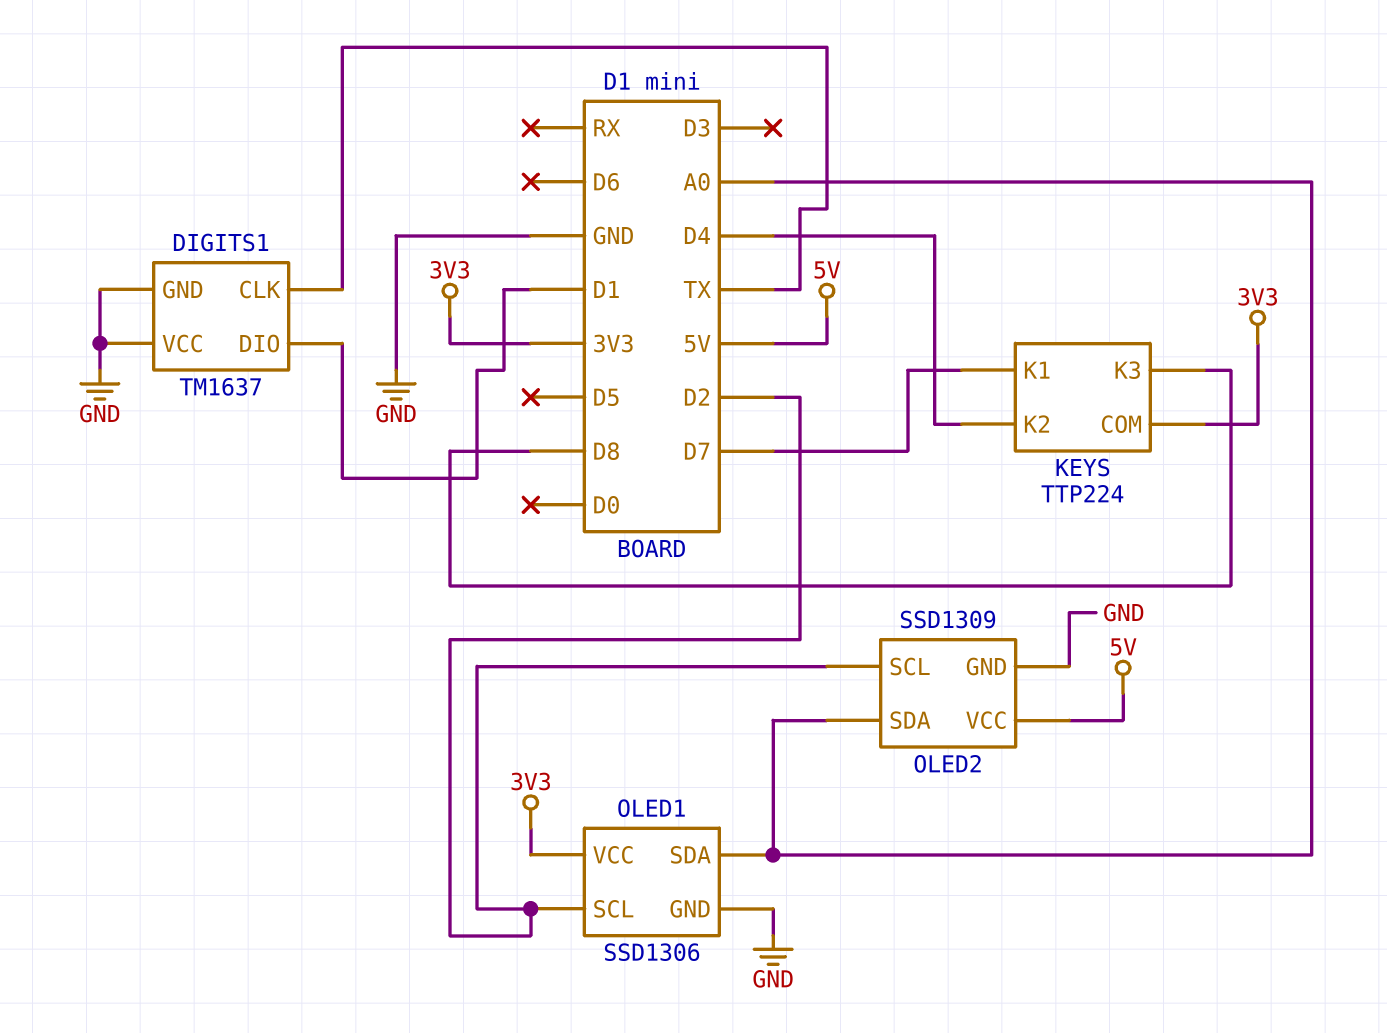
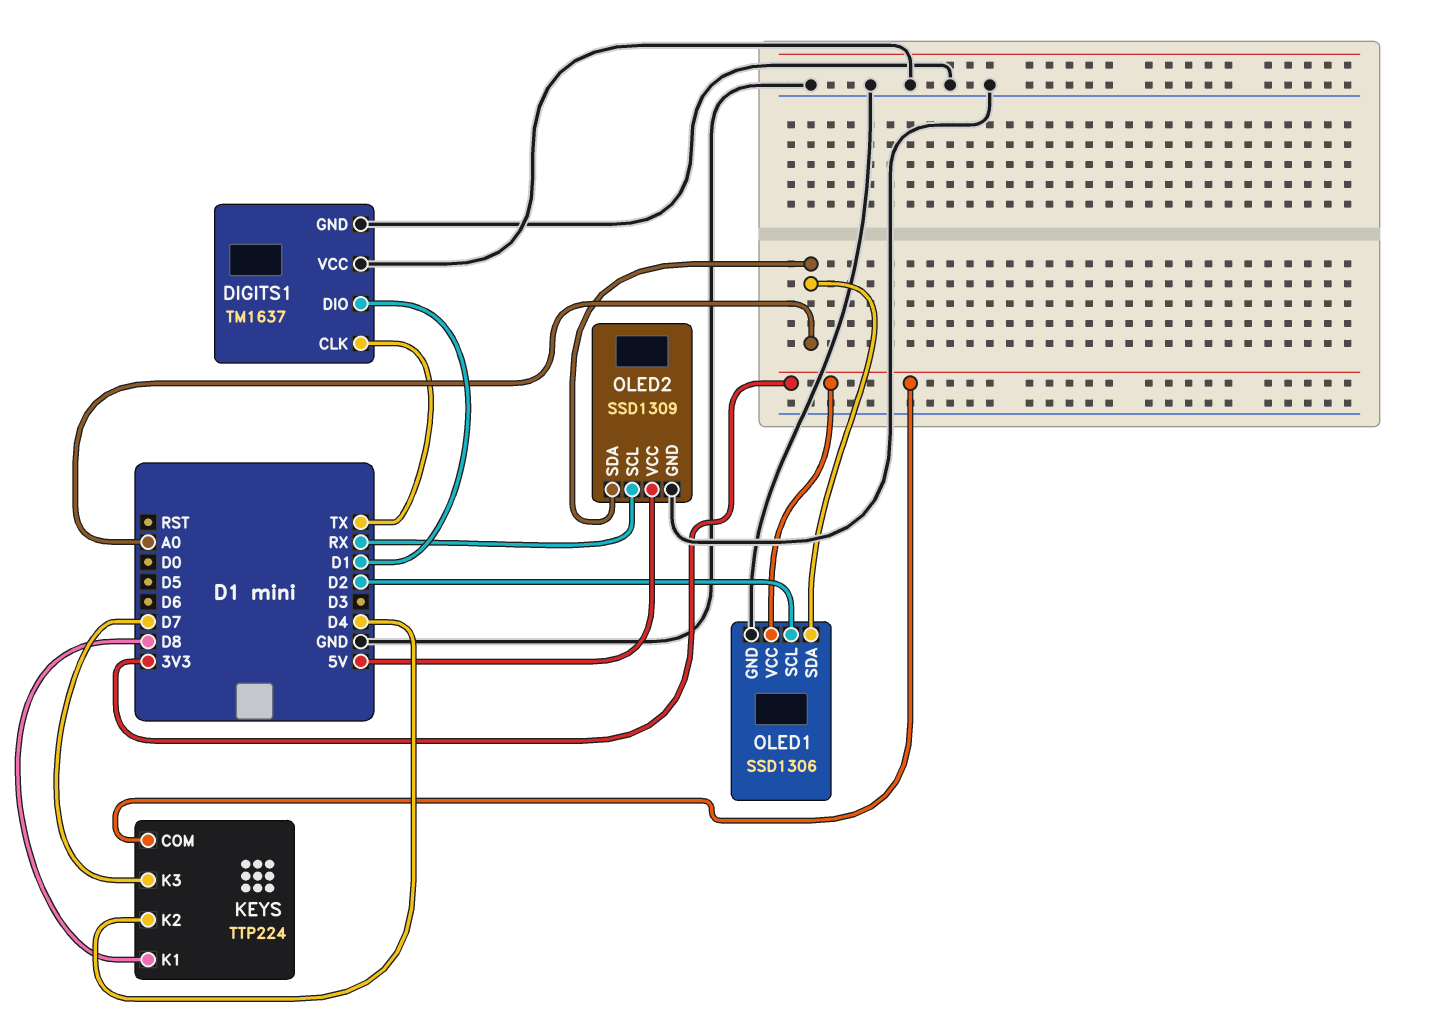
KEYS pin K1: D7 -> D8
KEYS pin K3: D8 -> D7
OLED2 pin SCL: D2 -> RX

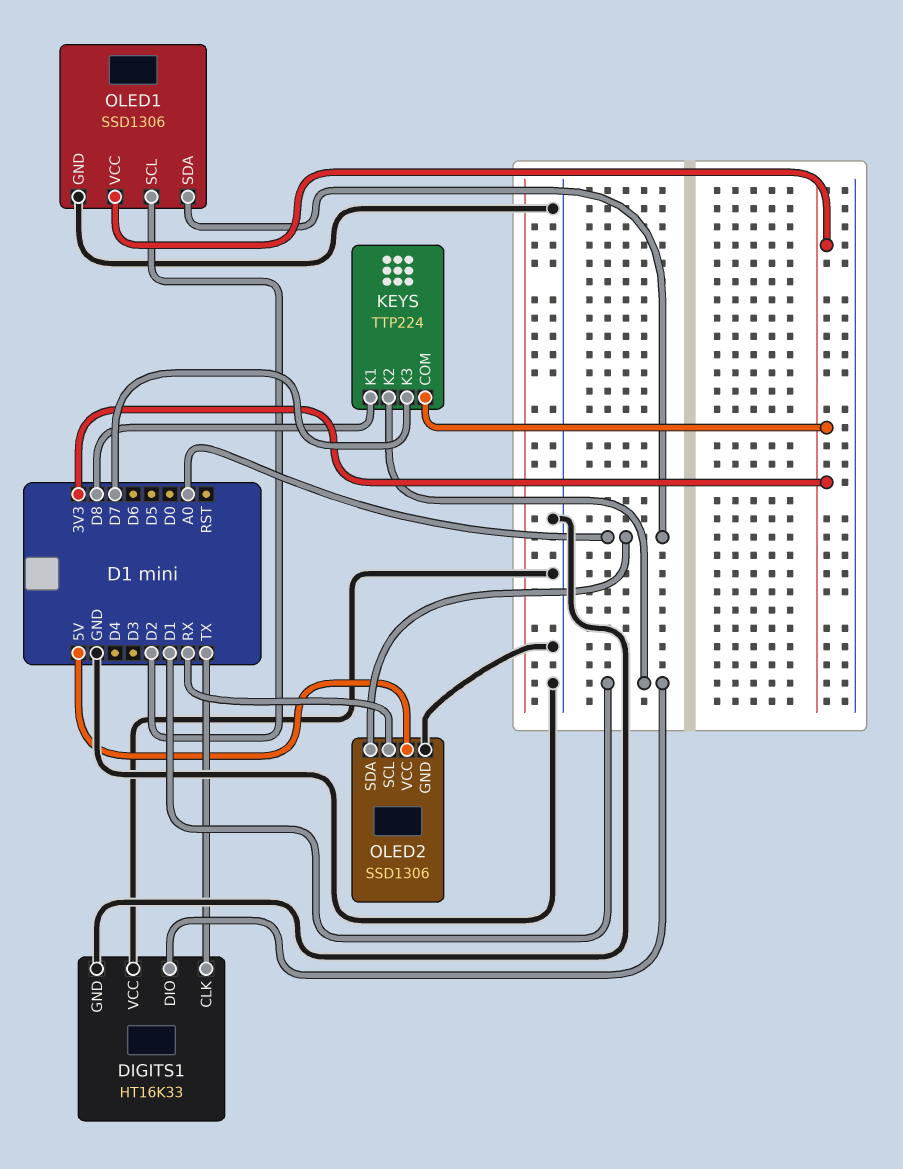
DIGITS1: TM1637 -> HT16K33
KEYS pin K2: D4 -> D1
OLED2: SSD1309 -> SSD1306

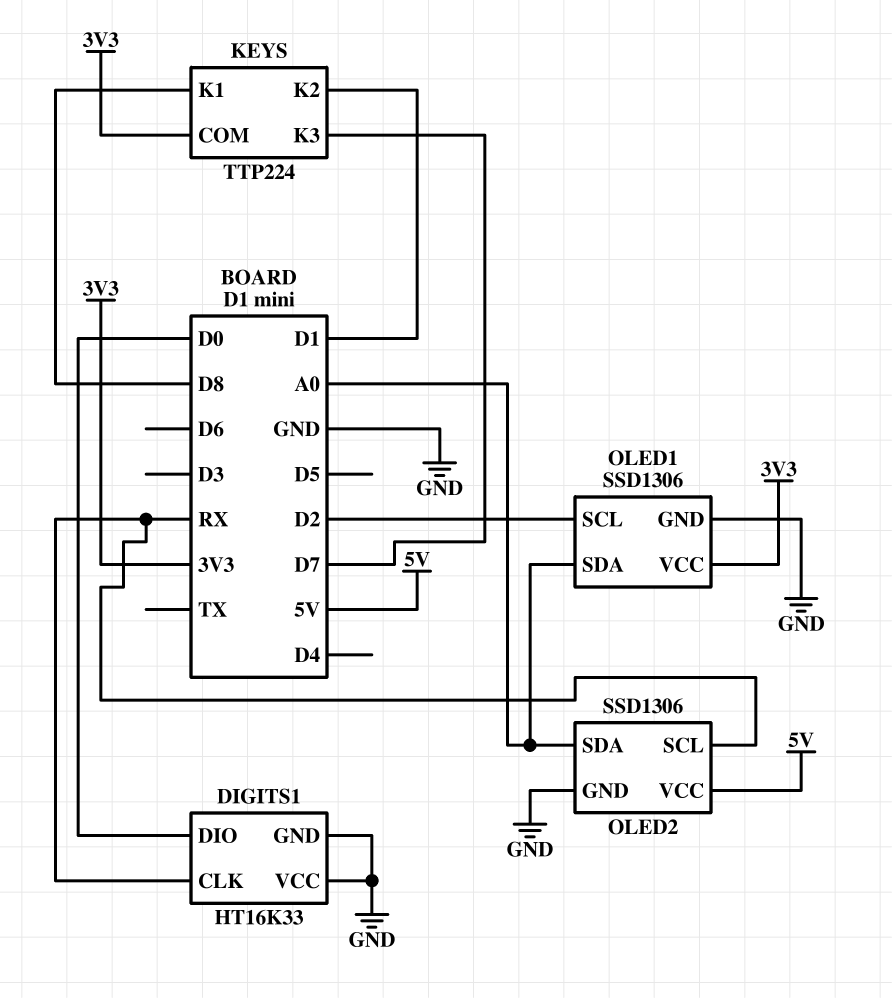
DIGITS1 pin CLK: TX -> RX
DIGITS1 pin DIO: D1 -> D0

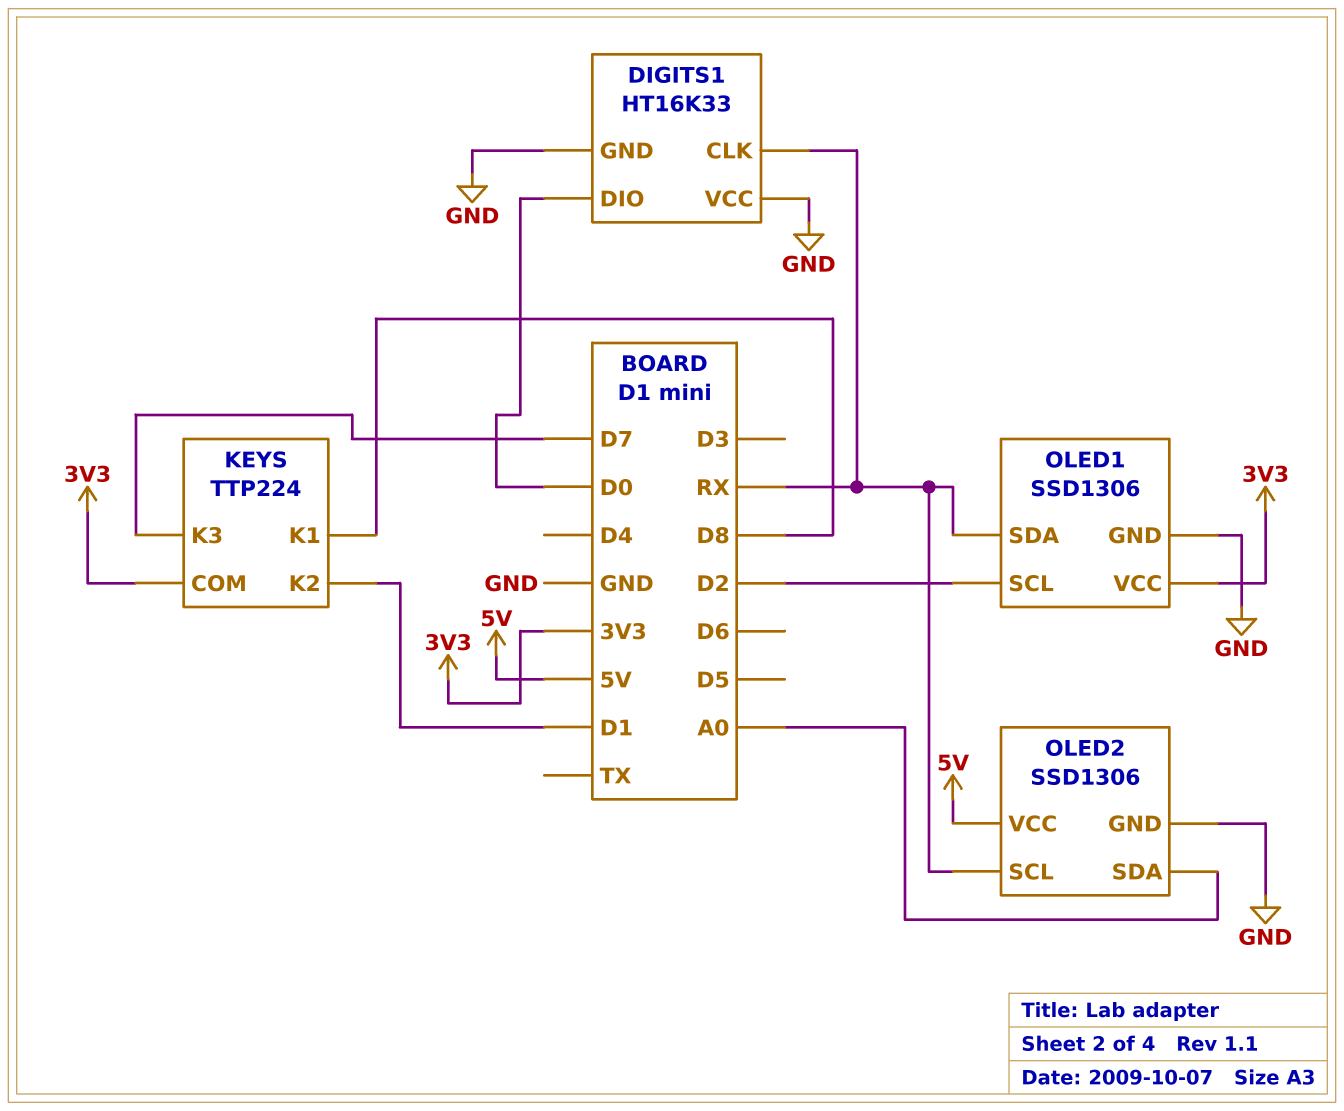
OLED1 pin SDA: A0 -> RX

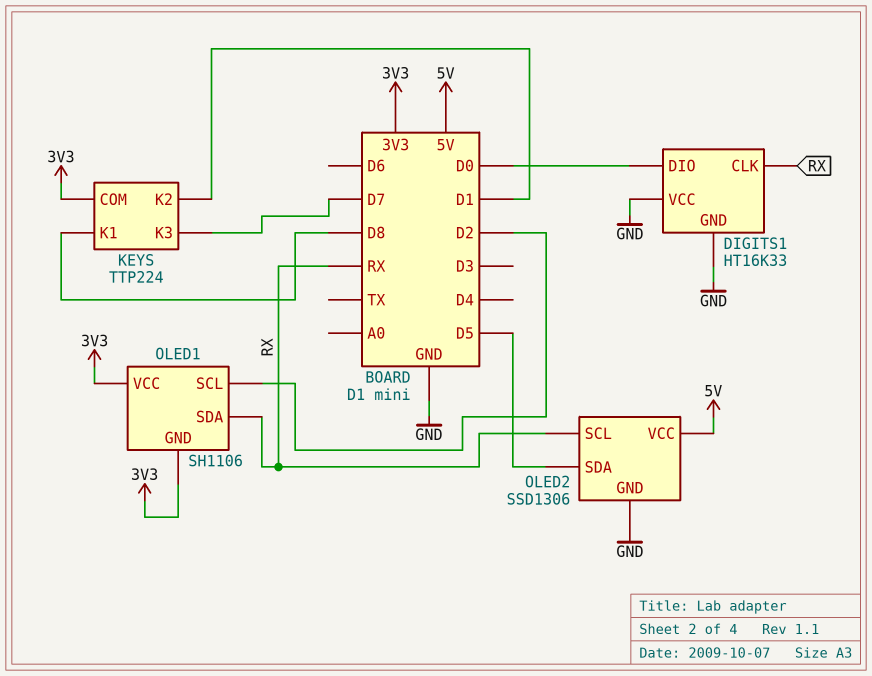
OLED1: SSD1306 -> SH1106
OLED1 pin GND: GND -> 3V3
OLED2 pin SDA: A0 -> D5

